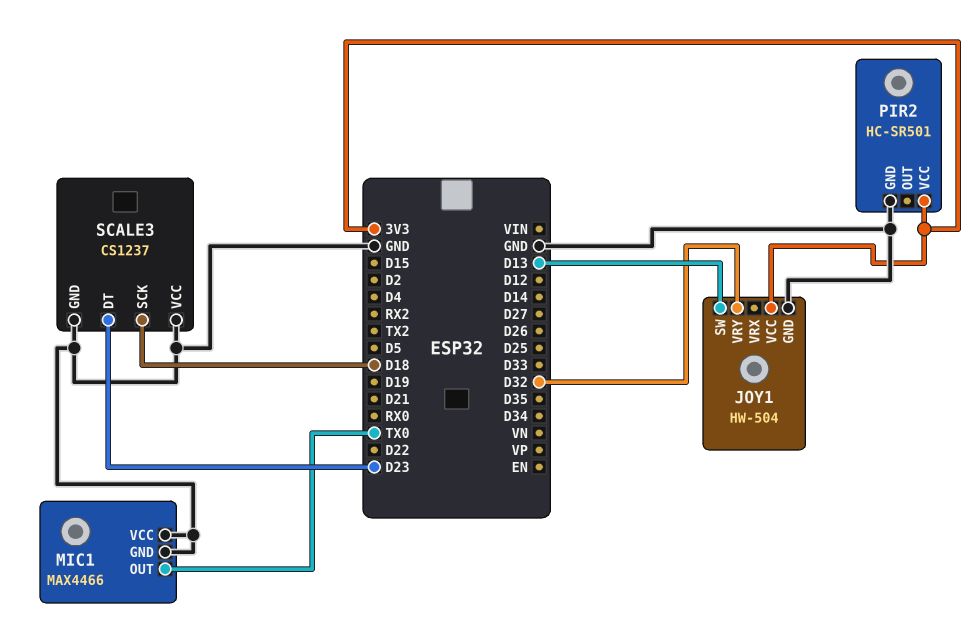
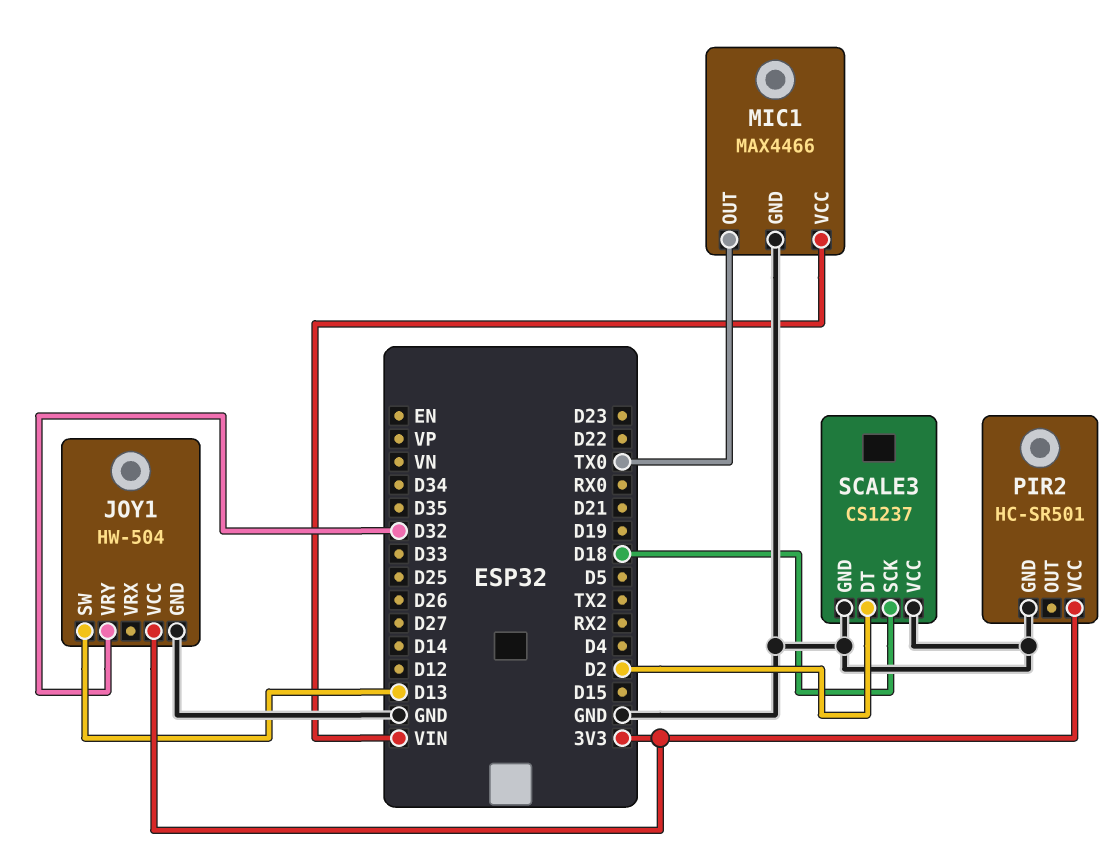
MIC1 pin VCC: GND -> VIN
SCALE3 pin DT: D23 -> D2

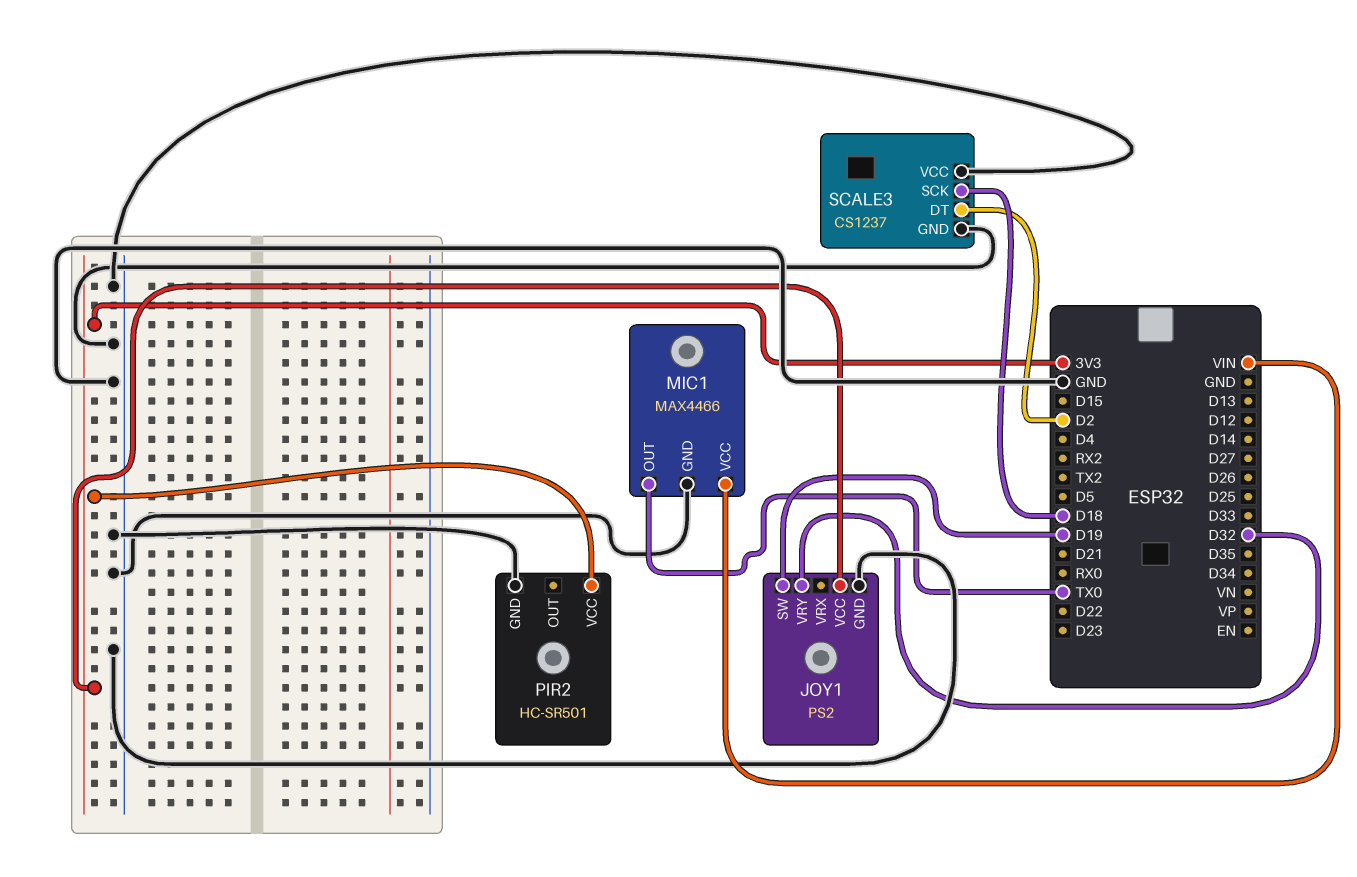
JOY1: HW-504 -> PS2
JOY1 pin SW: D13 -> D19

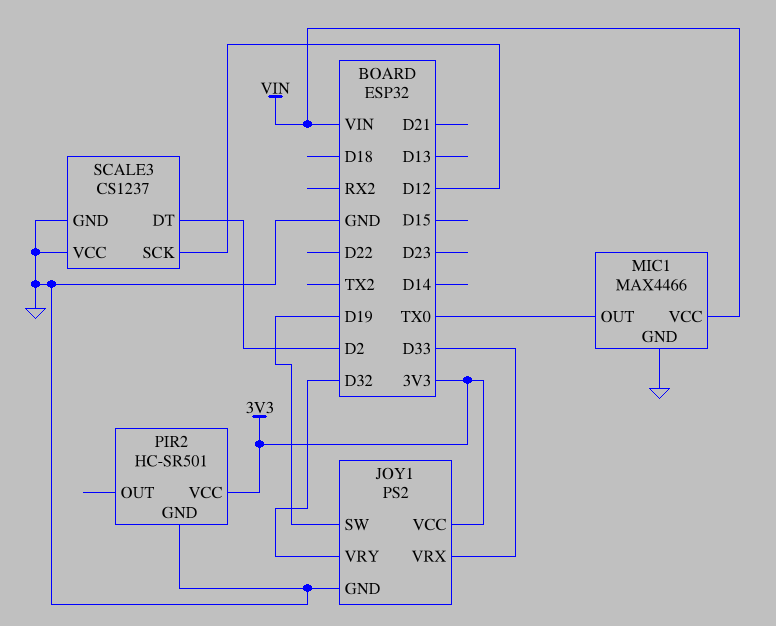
JOY1 pin VRX: none -> D33
SCALE3 pin SCK: D18 -> D12

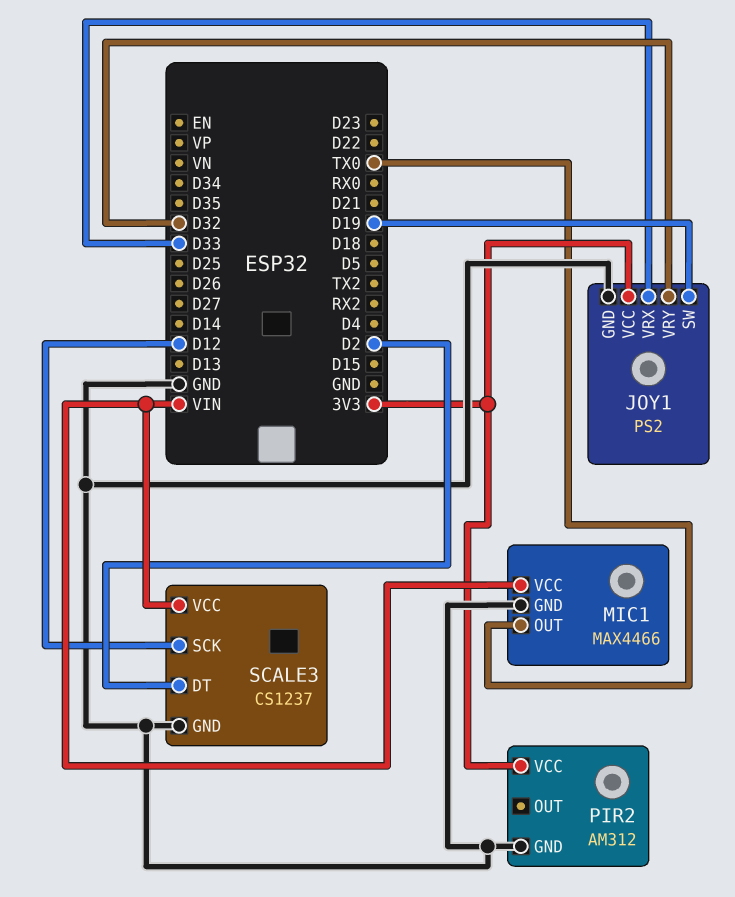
PIR2: HC-SR501 -> AM312
SCALE3 pin VCC: GND -> VIN

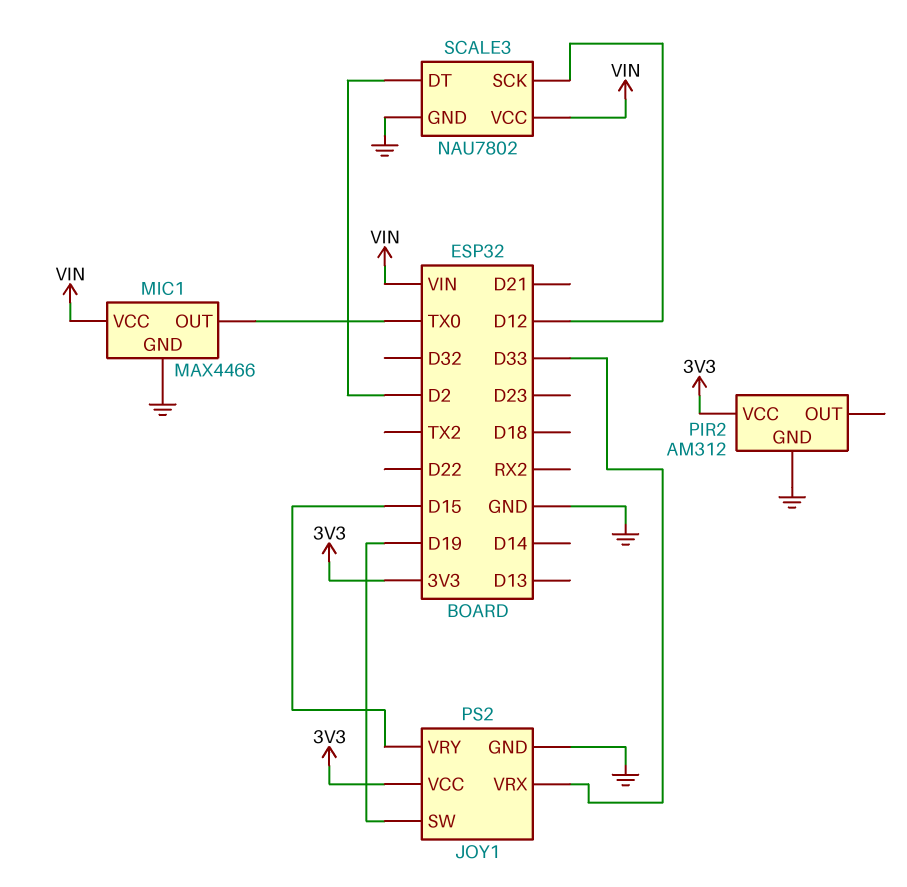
JOY1 pin VRY: D32 -> D15
SCALE3: CS1237 -> NAU7802

